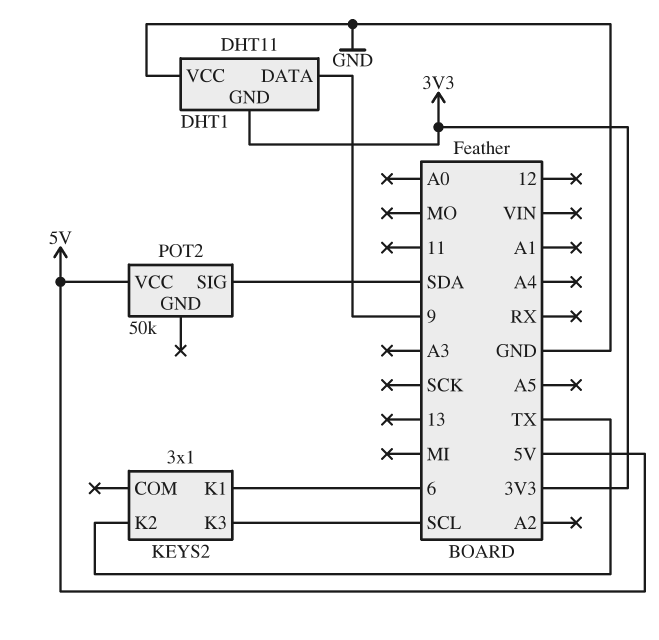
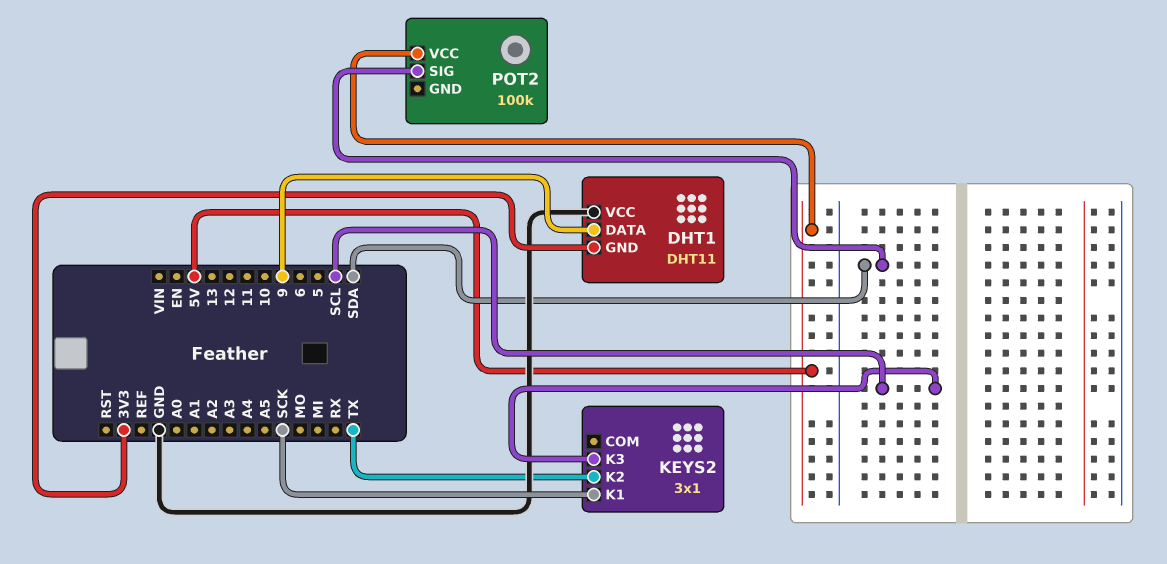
KEYS2 pin K1: 6 -> SCK
POT2: 50k -> 100k

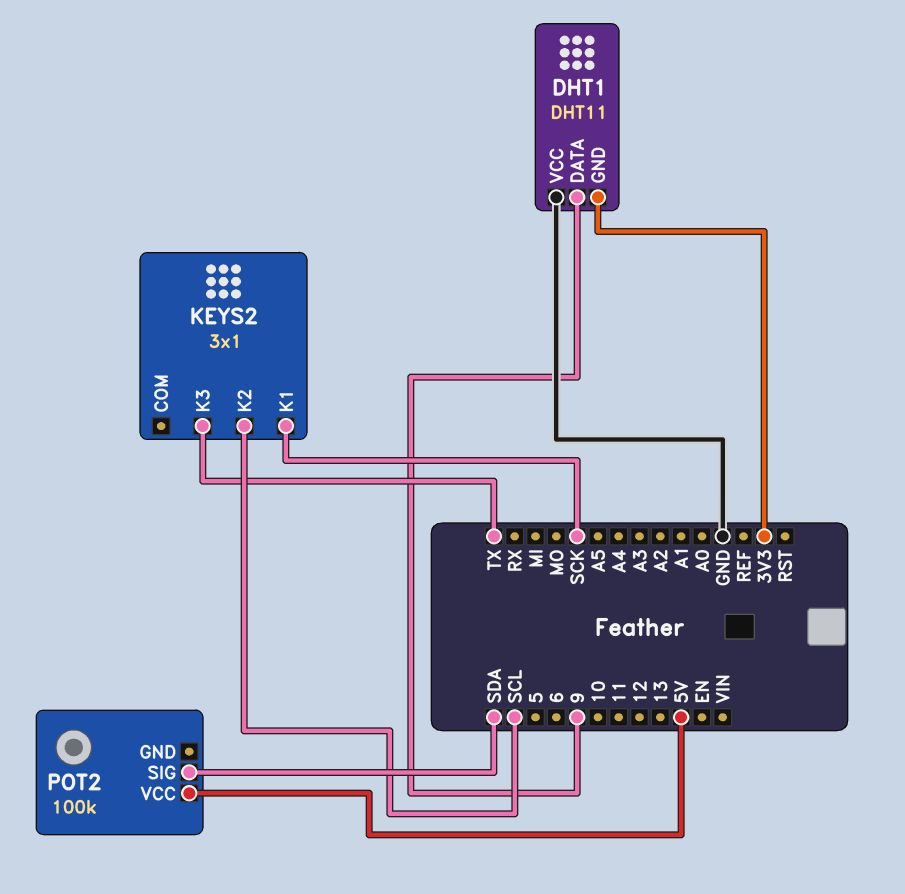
KEYS2 pin K2: TX -> SCL
KEYS2 pin K3: SCL -> TX

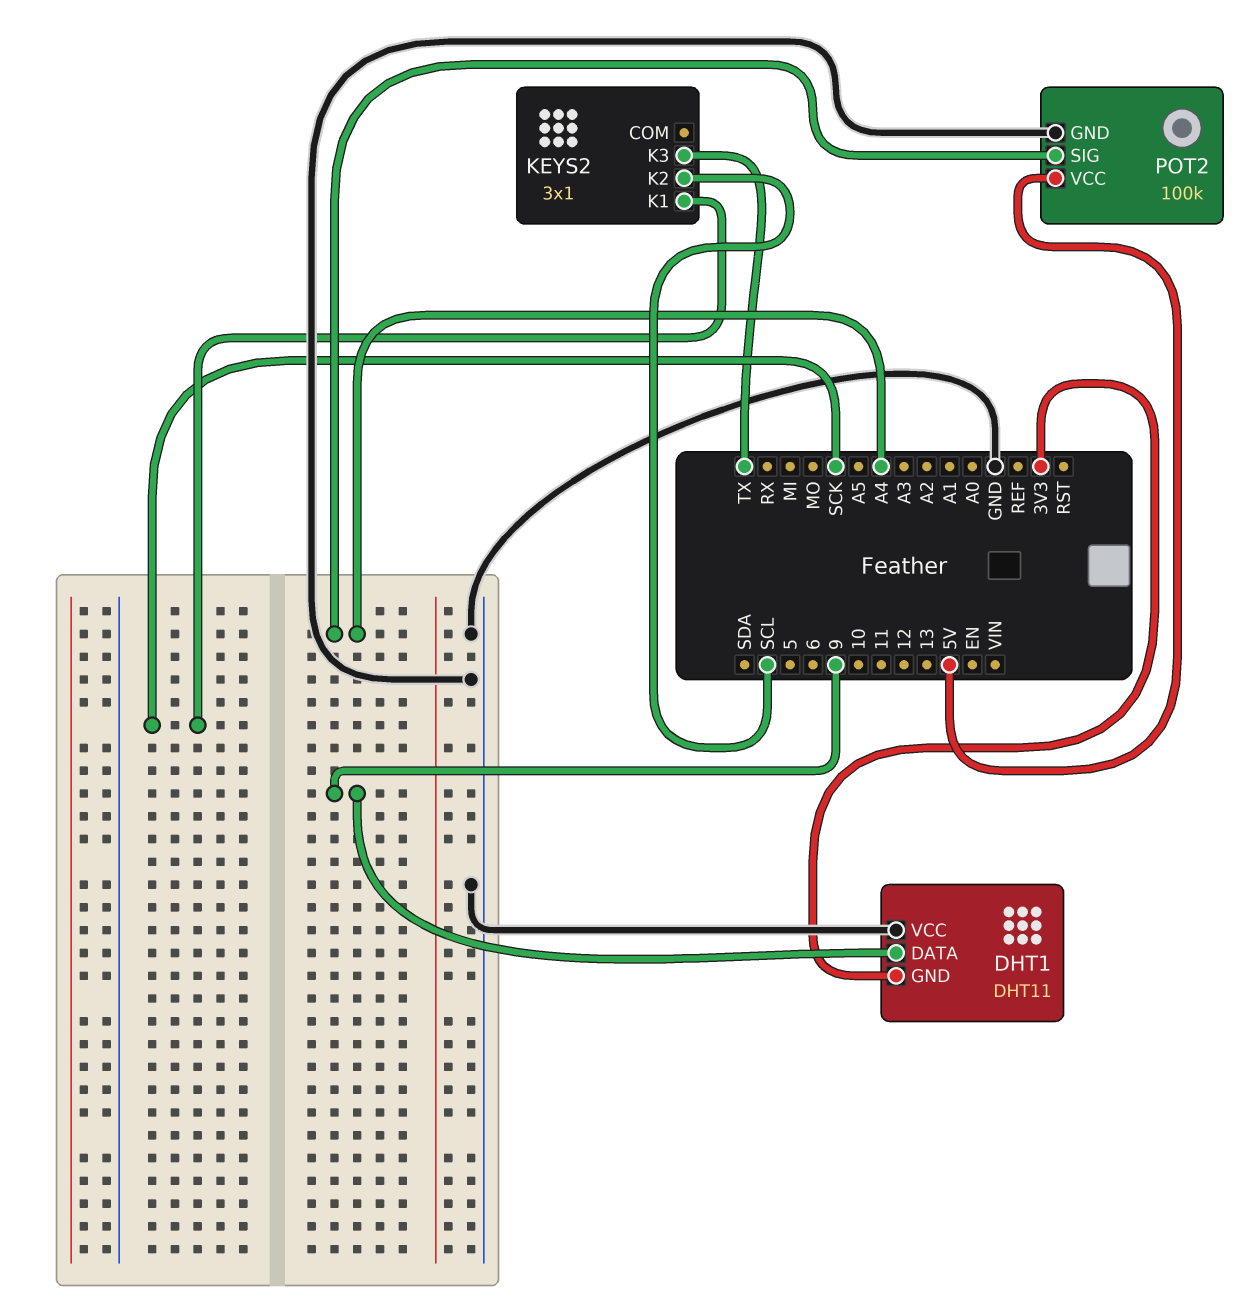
POT2 pin GND: none -> GND
POT2 pin SIG: SDA -> A4

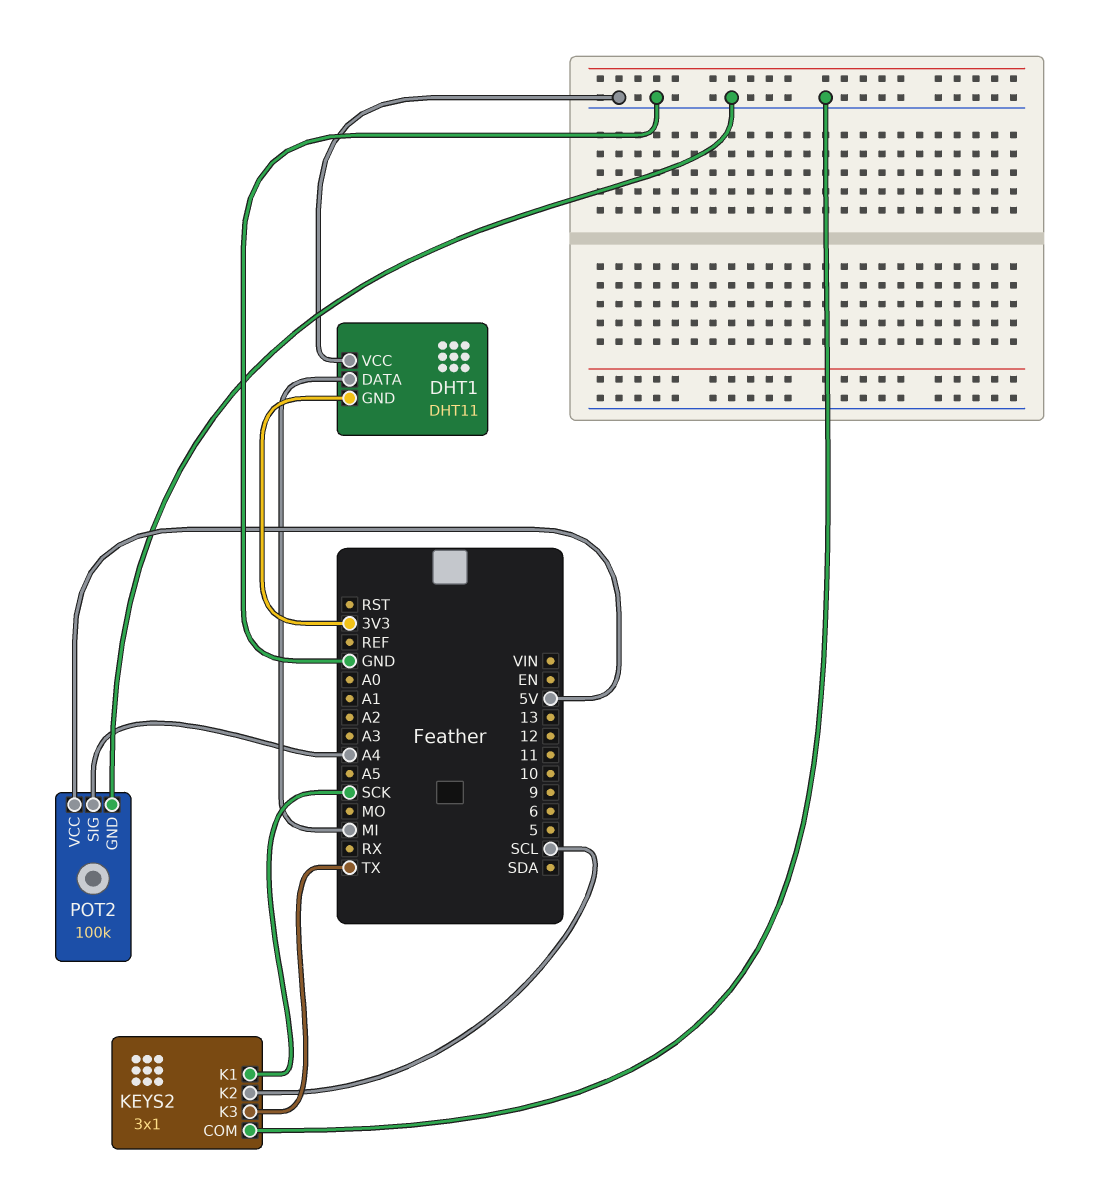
DHT1 pin DATA: 9 -> MI
KEYS2 pin COM: none -> GND

